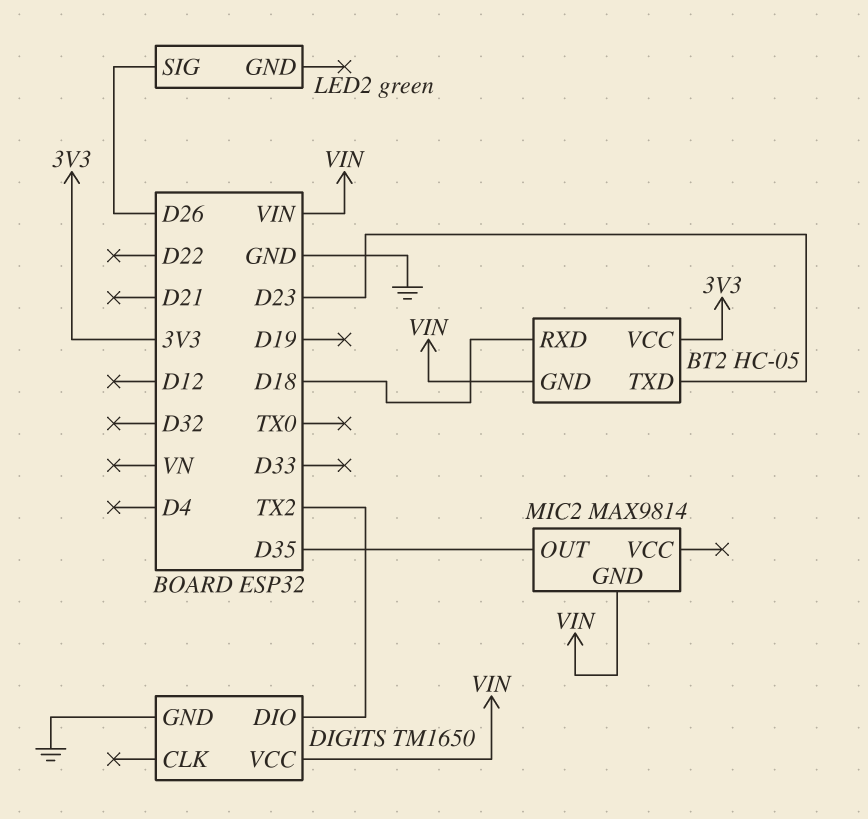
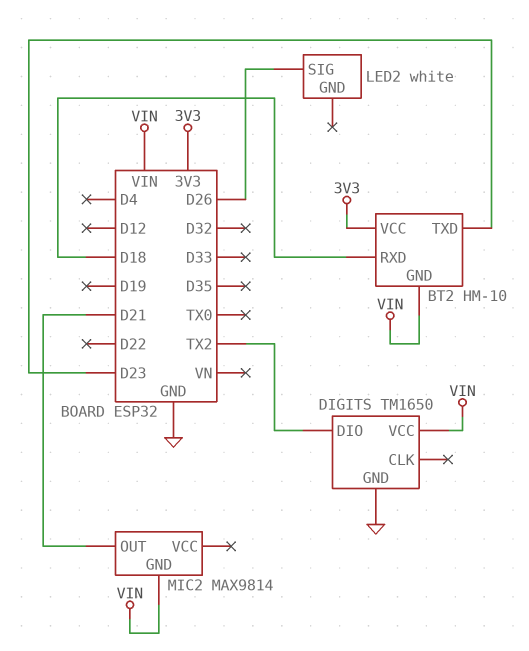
BT2: HC-05 -> HM-10
LED2: green -> white
MIC2 pin OUT: D35 -> D21

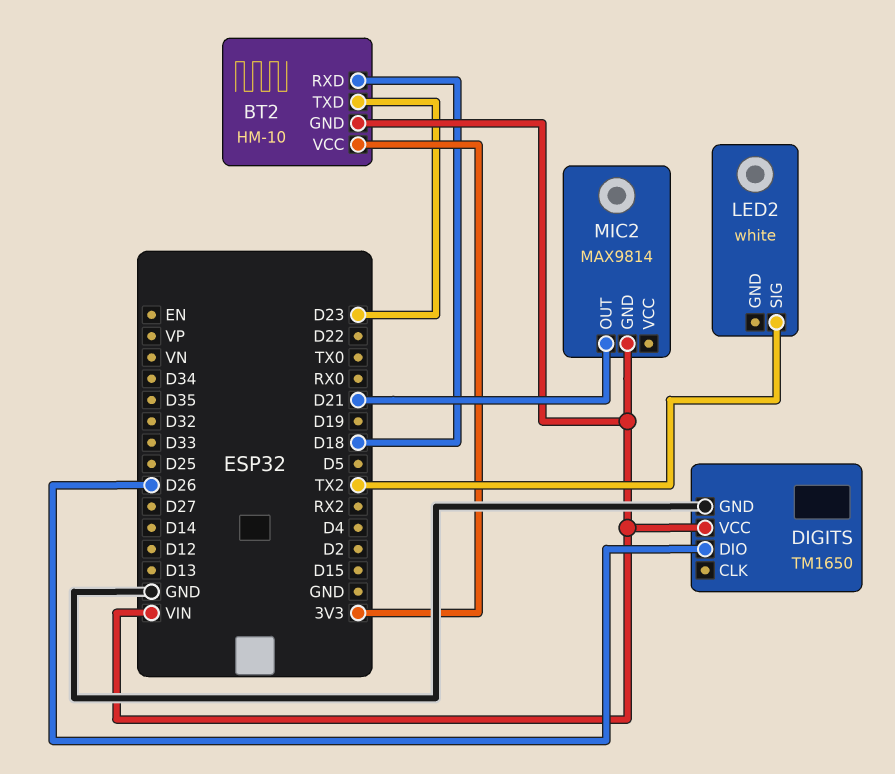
DIGITS pin DIO: TX2 -> D26
LED2 pin SIG: D26 -> TX2

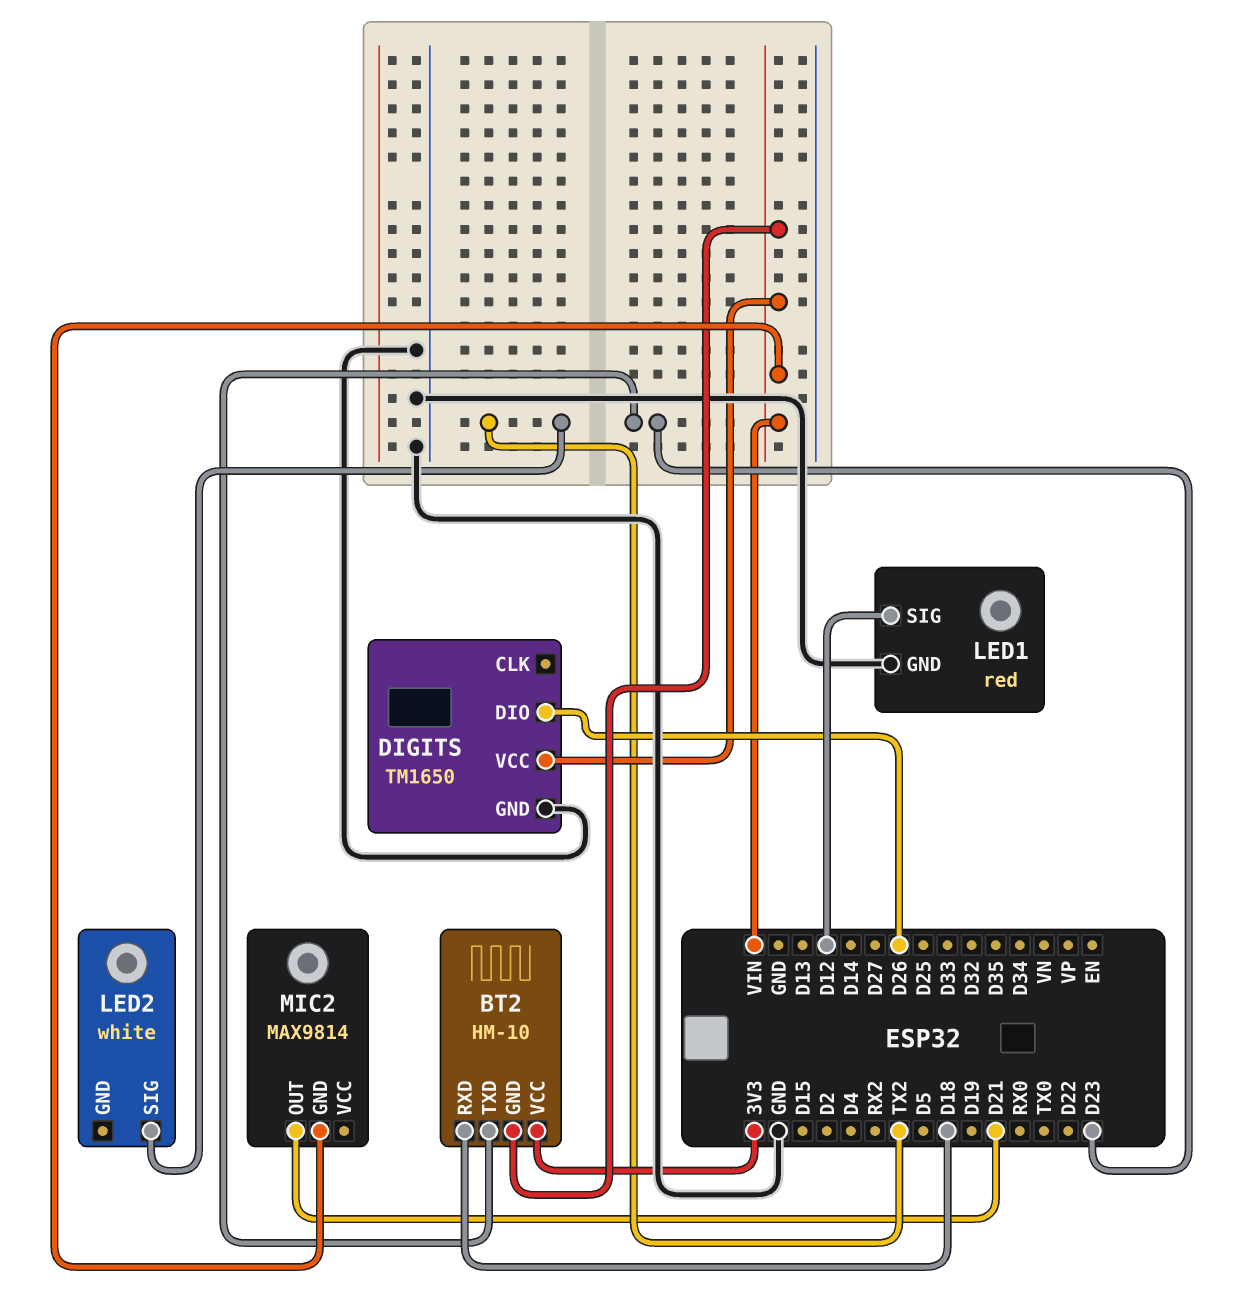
LED1: none -> red
LED1 pin GND: none -> GND
LED1 pin SIG: none -> D12

